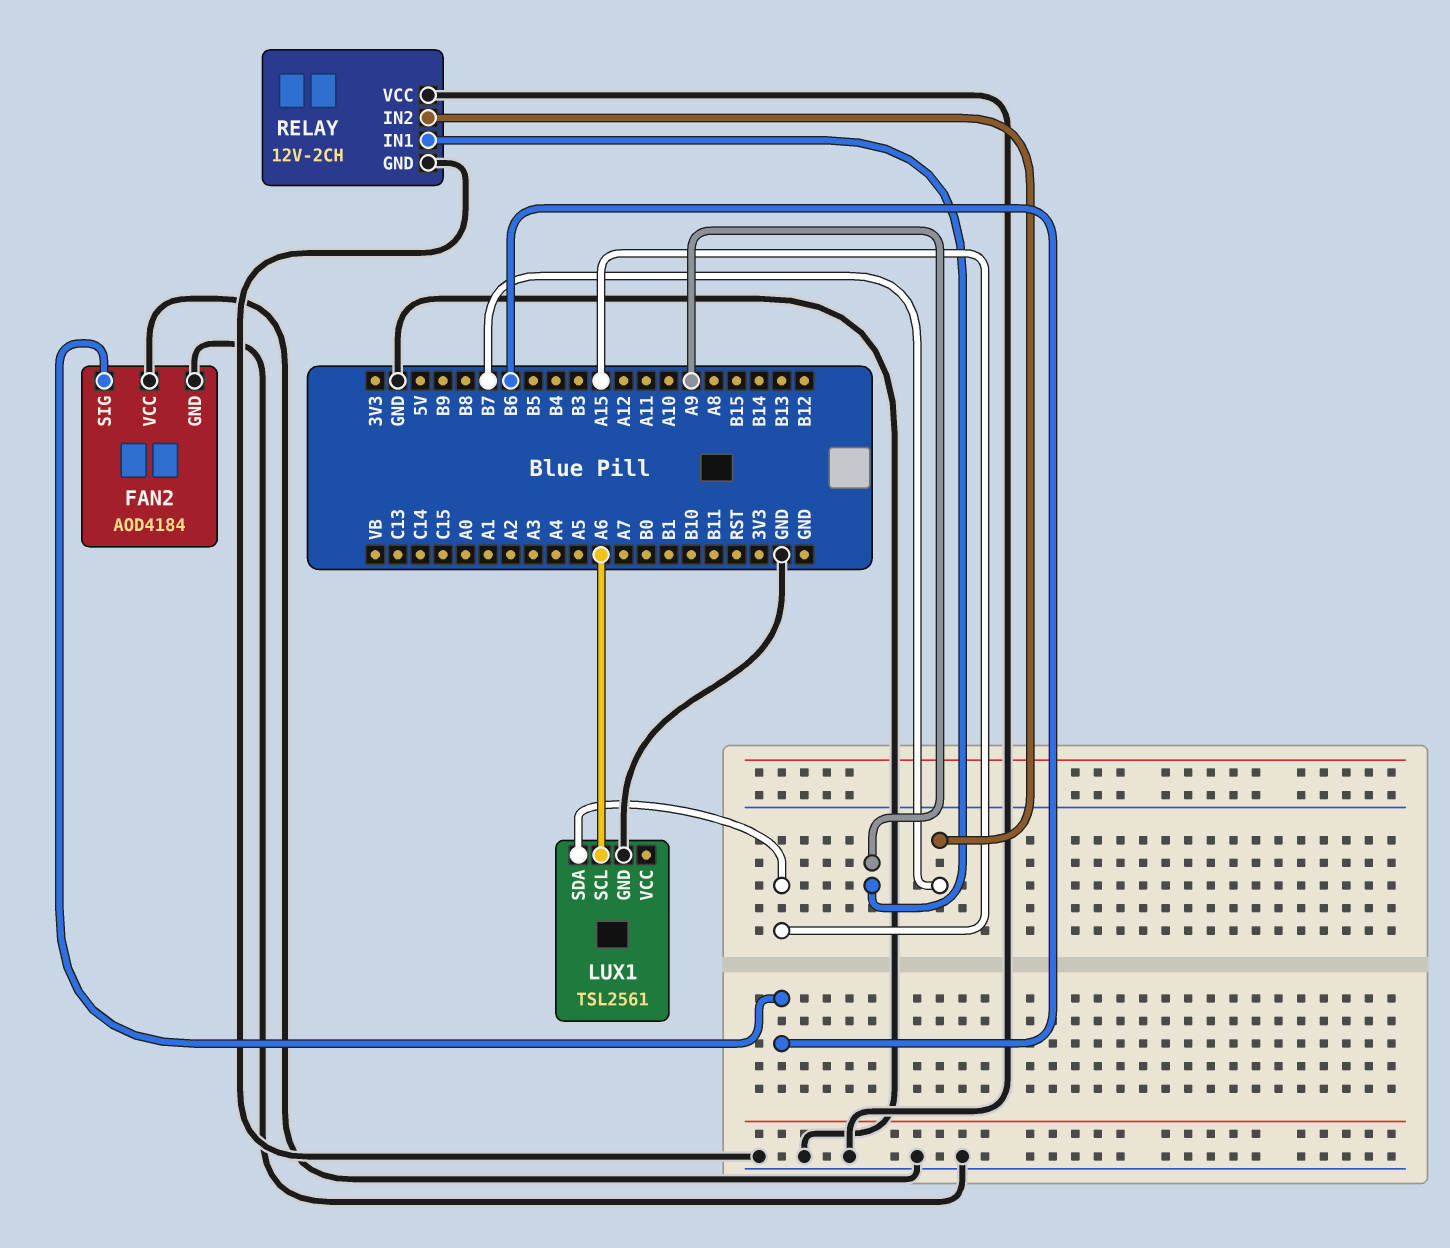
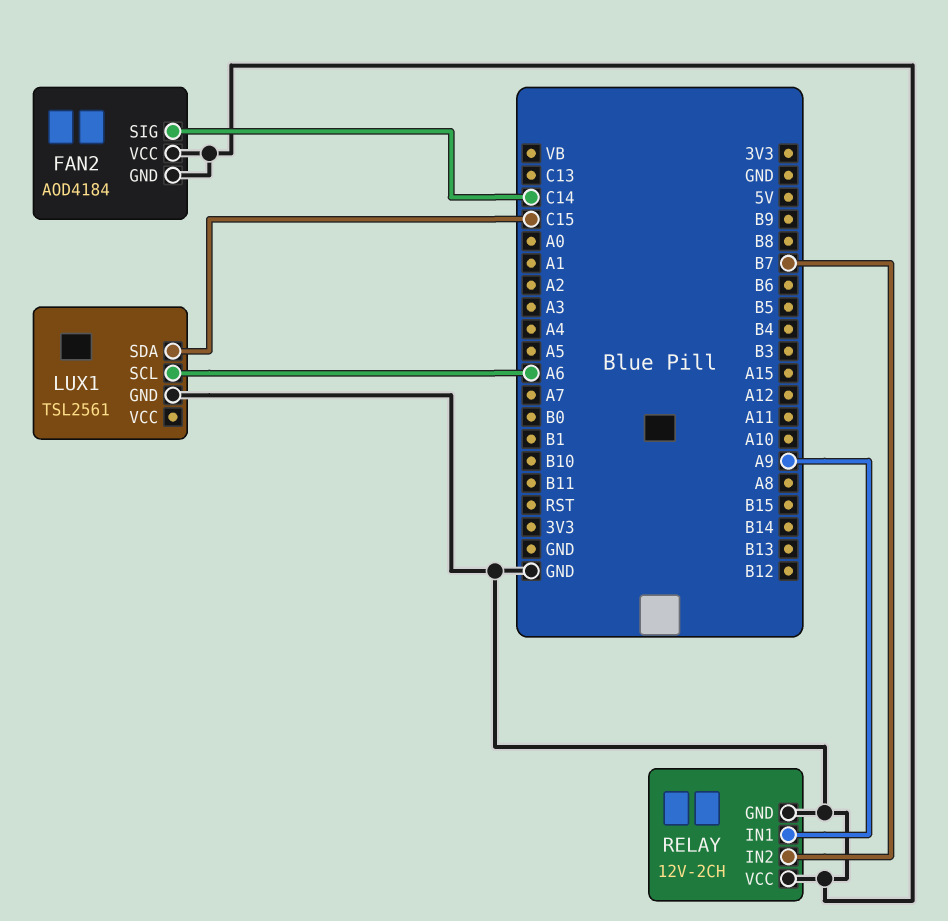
FAN2 pin SIG: B6 -> C14
LUX1 pin SDA: A15 -> C15

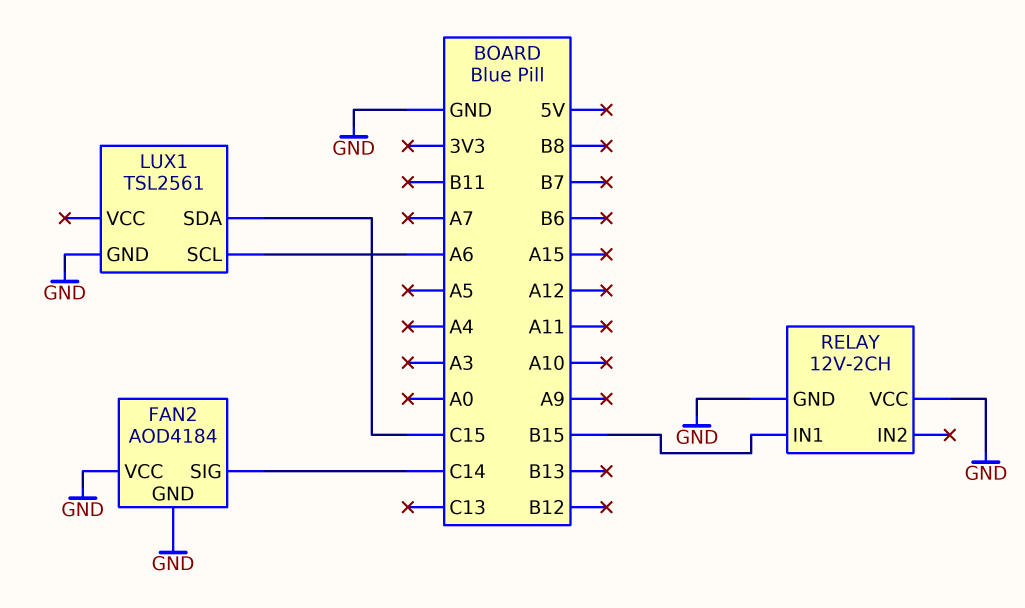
RELAY pin IN1: A9 -> B15
RELAY pin IN2: B7 -> none

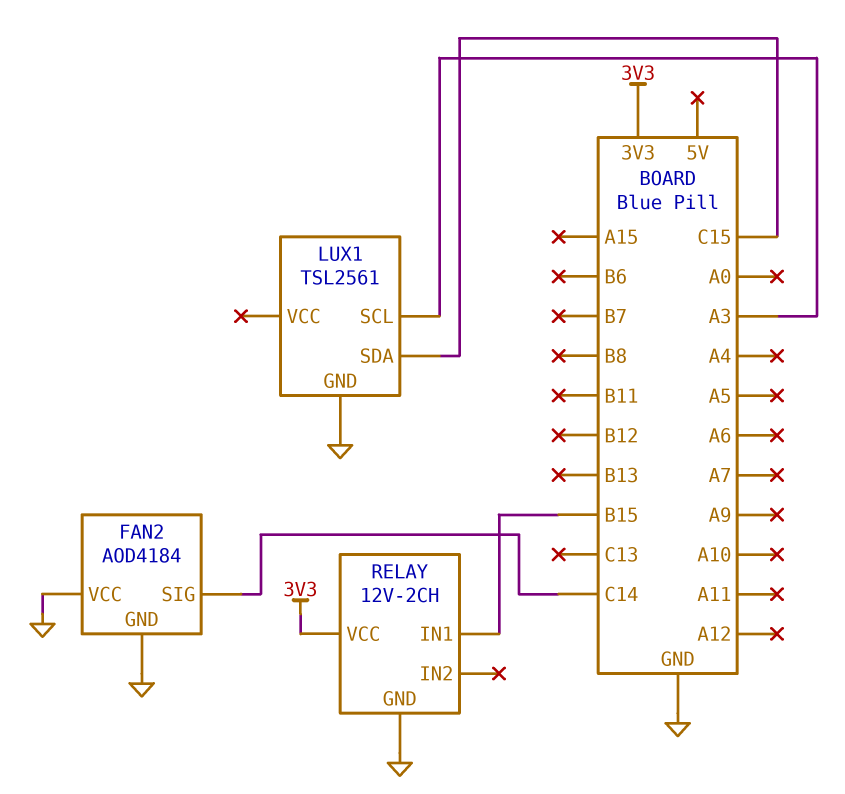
LUX1 pin SCL: A6 -> A3
RELAY pin VCC: GND -> 3V3

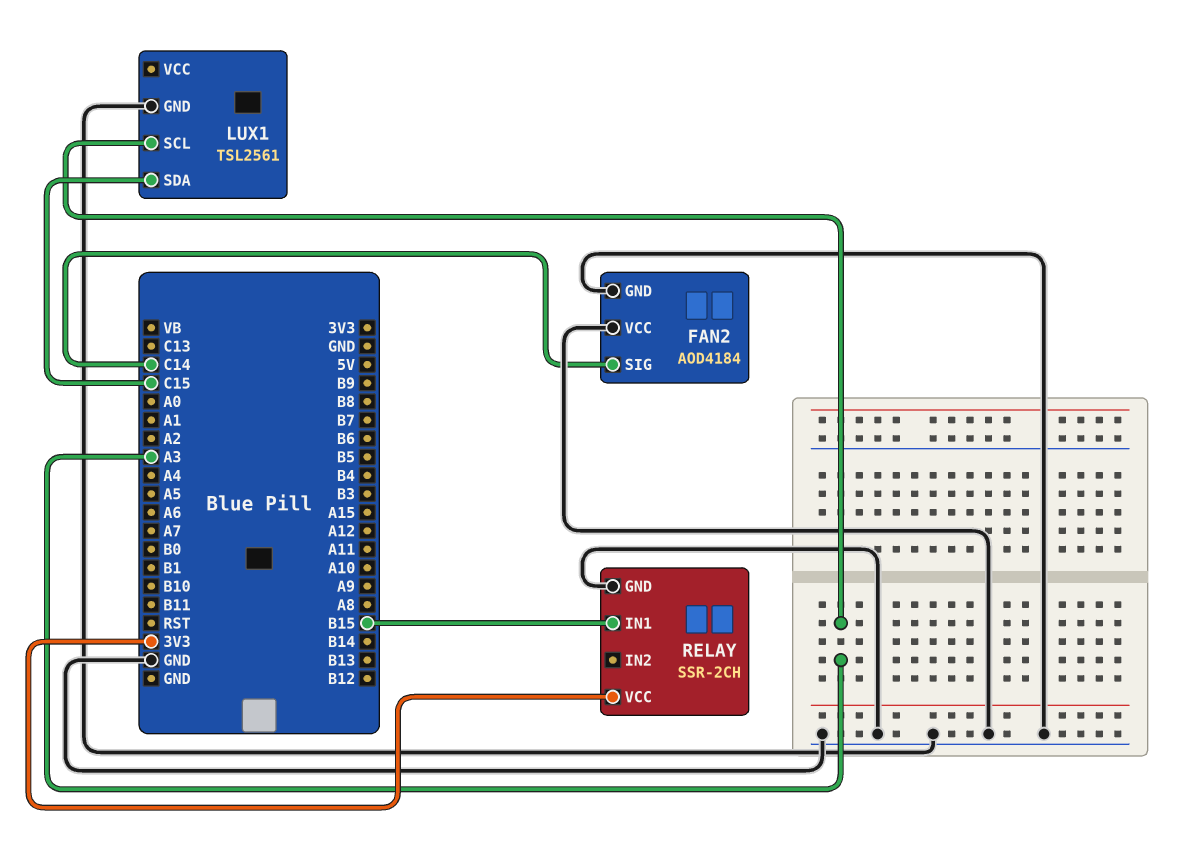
RELAY: 12V-2CH -> SSR-2CH

